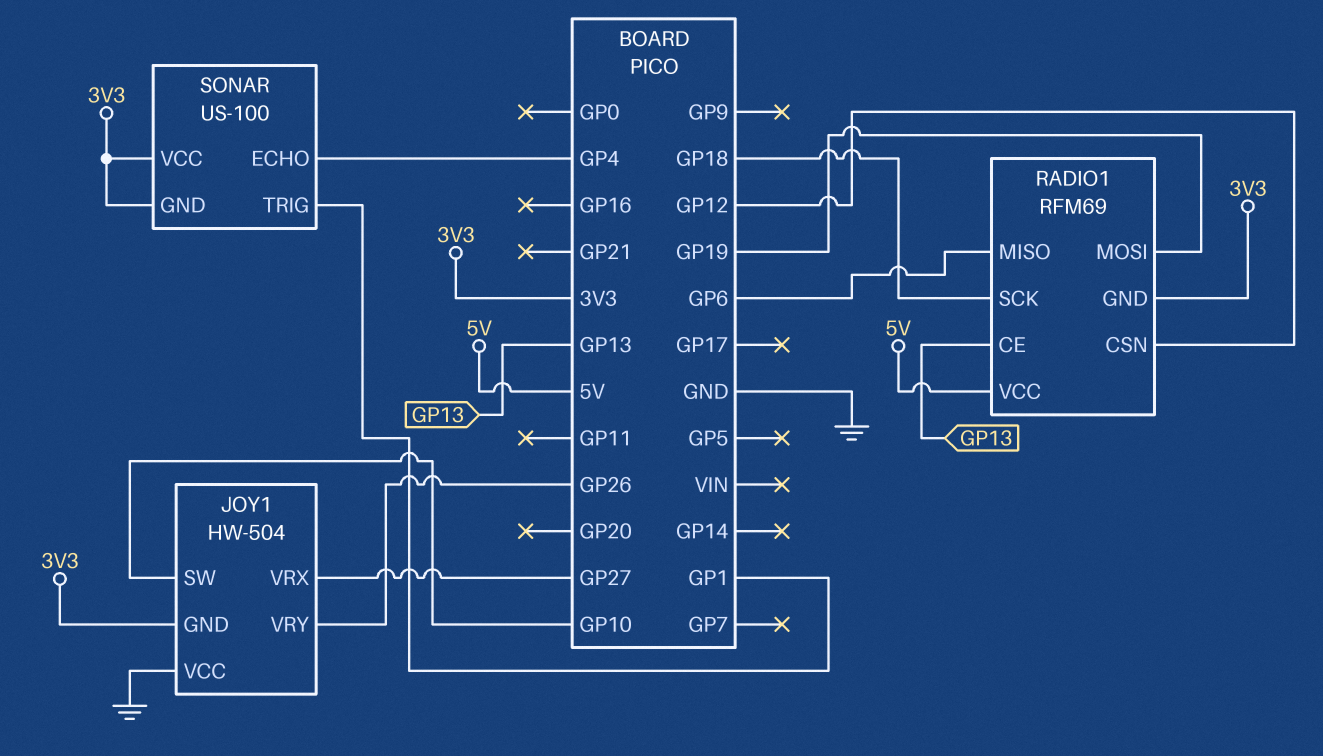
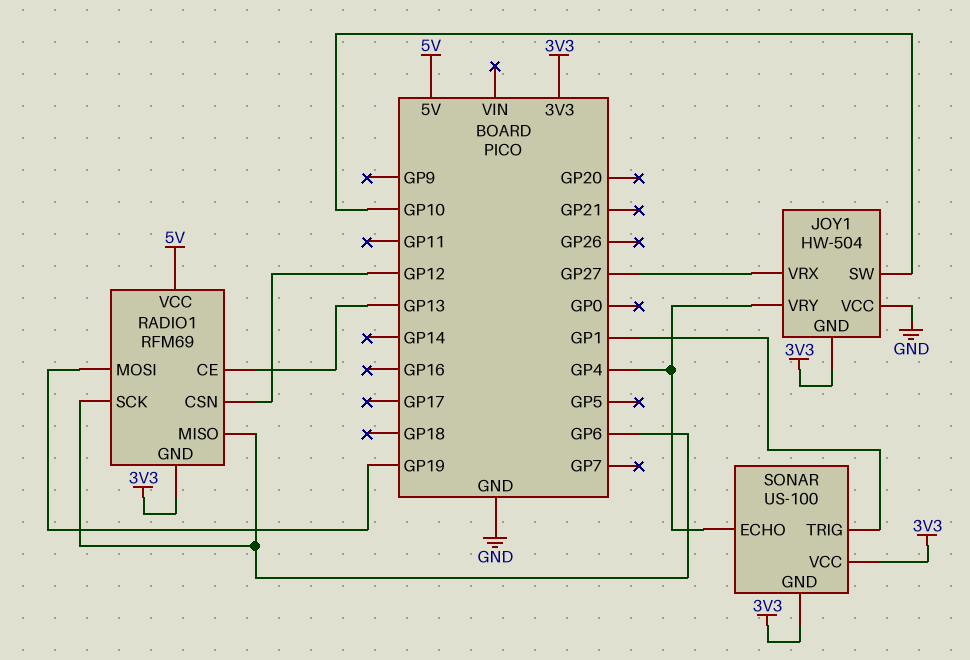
JOY1 pin VRY: GP26 -> GP4
RADIO1 pin SCK: GP18 -> GP6

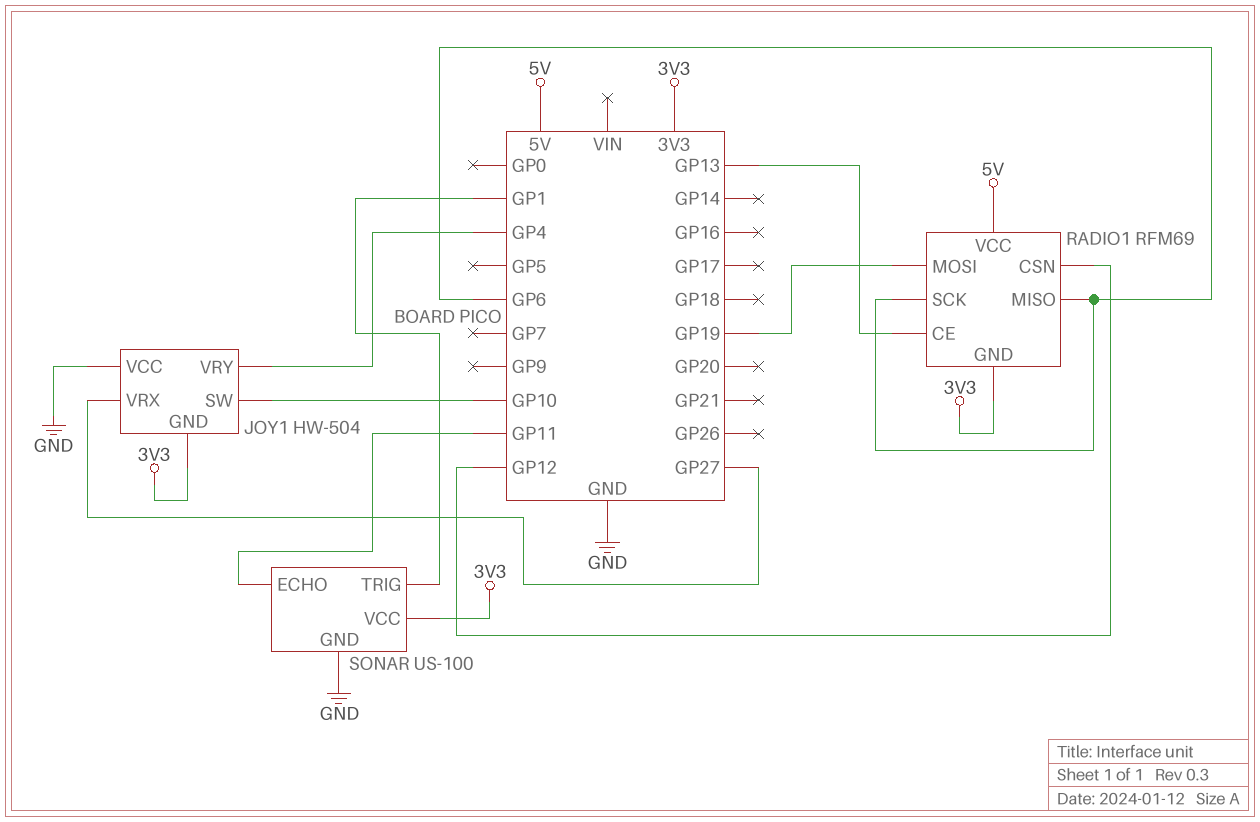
SONAR pin ECHO: GP4 -> GP11
SONAR pin GND: 3V3 -> GND

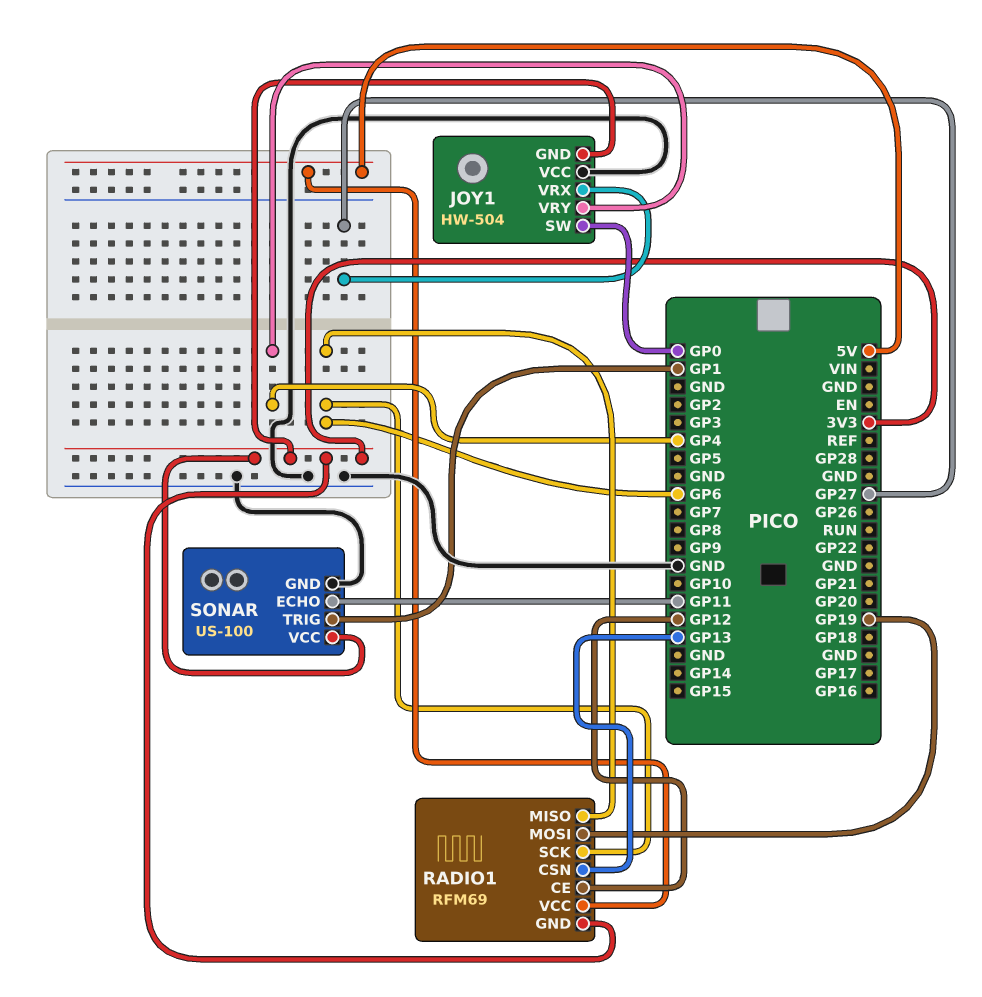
JOY1 pin SW: GP10 -> GP0
RADIO1 pin CE: GP13 -> GP12
RADIO1 pin CSN: GP12 -> GP13

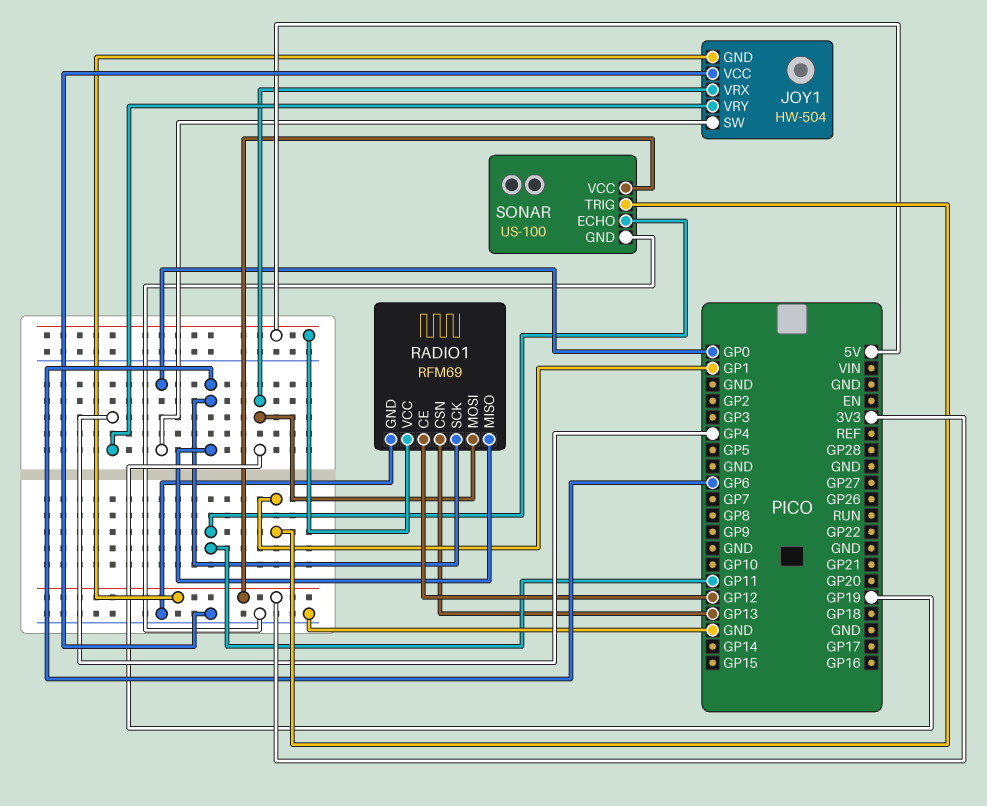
JOY1 pin VRX: GP27 -> GP19
RADIO1 pin GND: 3V3 -> GND

